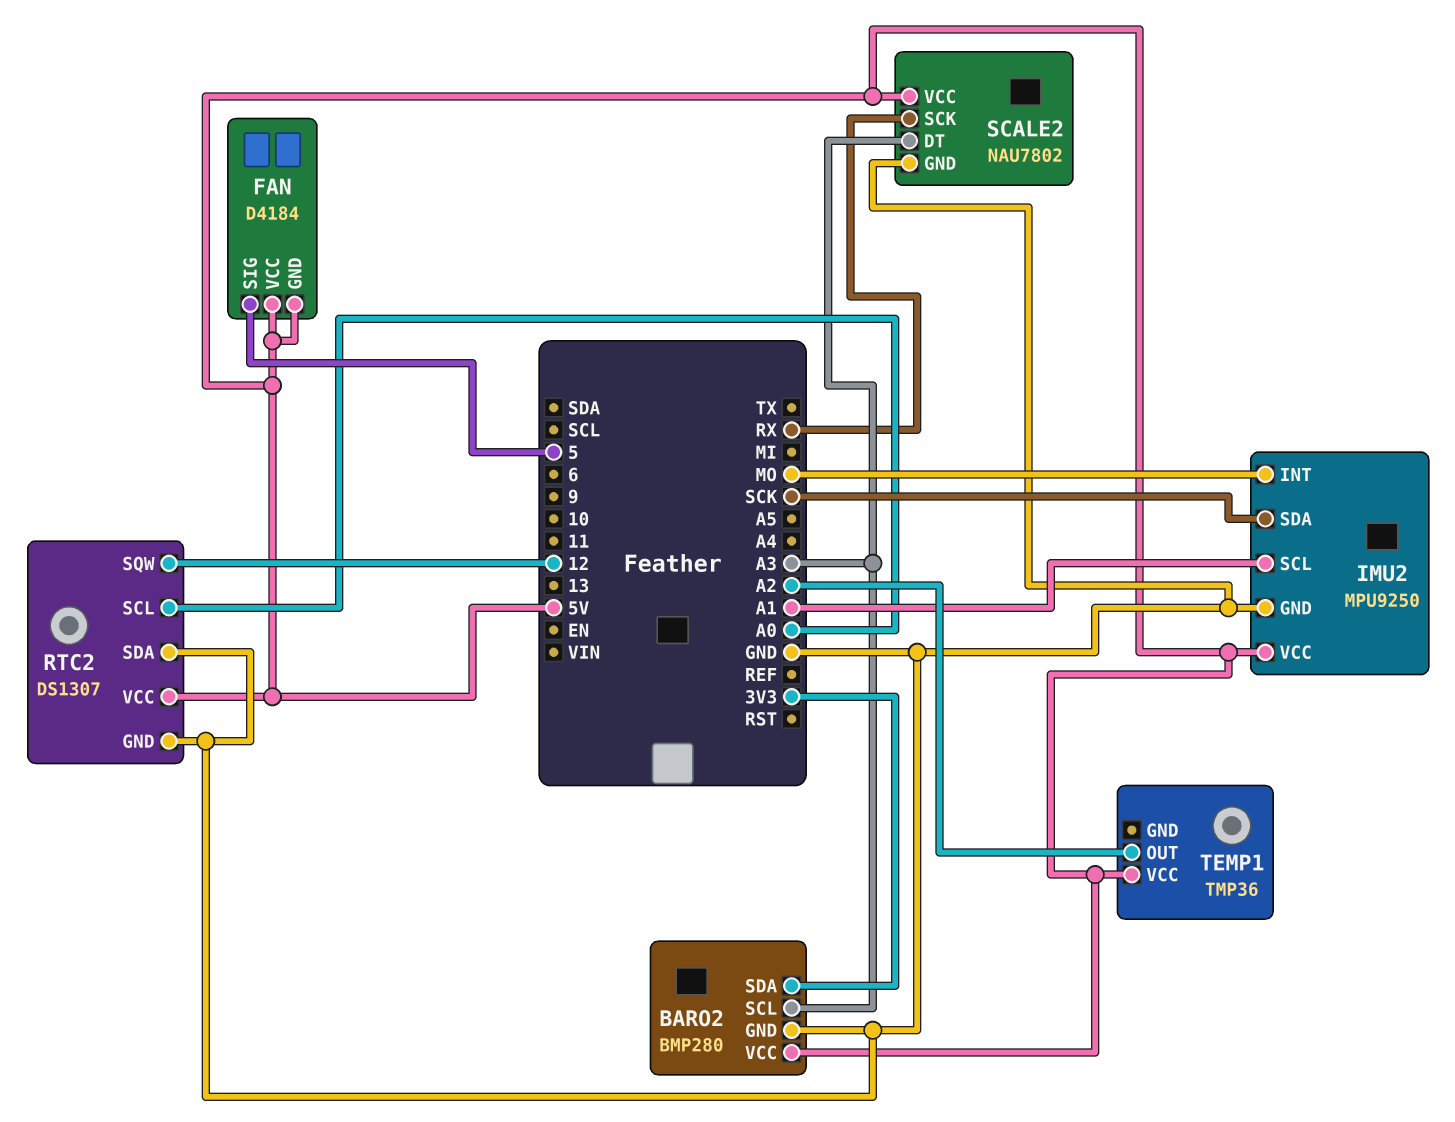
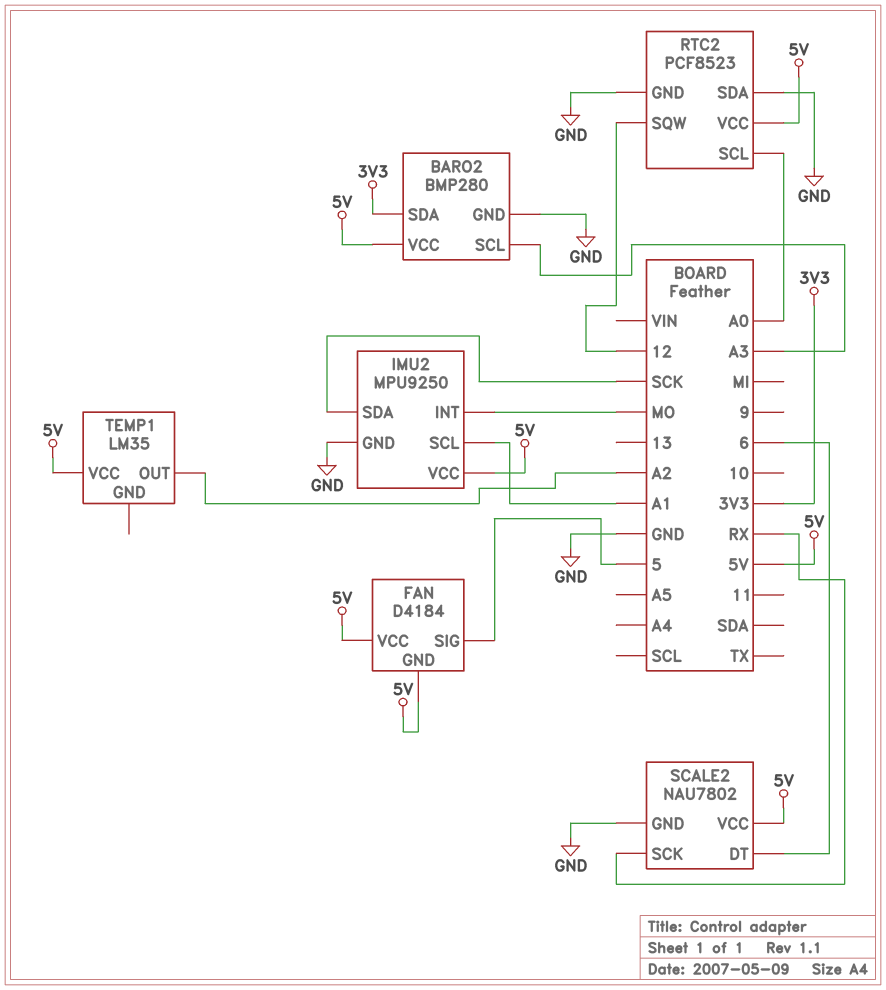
RTC2: DS1307 -> PCF8523
SCALE2 pin DT: A3 -> 6
TEMP1: TMP36 -> LM35

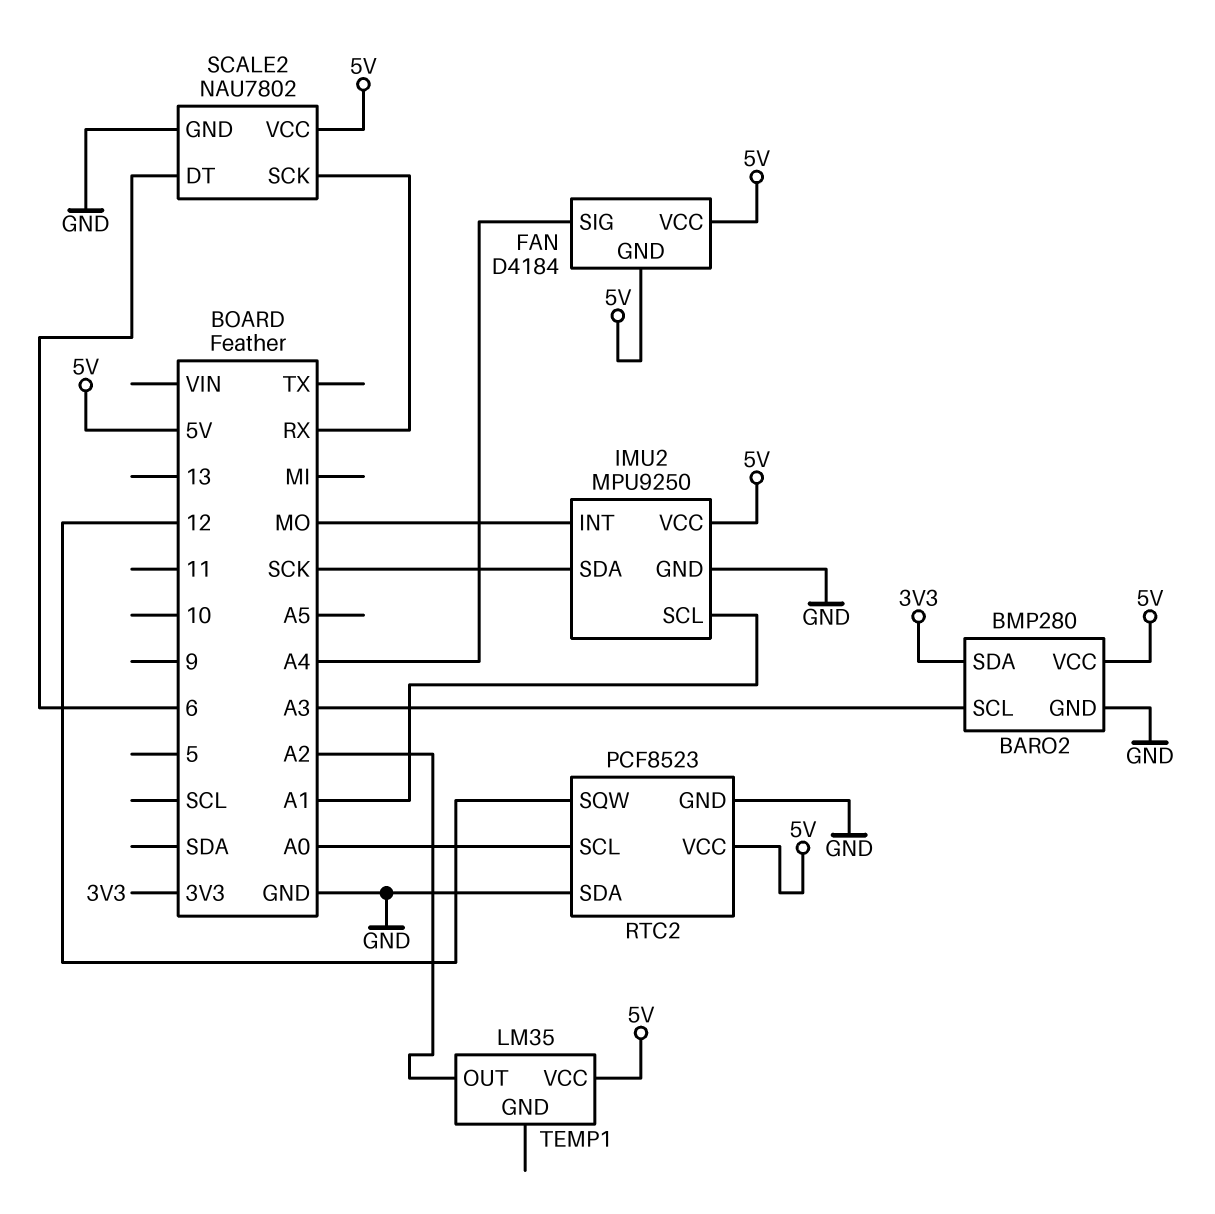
FAN pin SIG: 5 -> A4

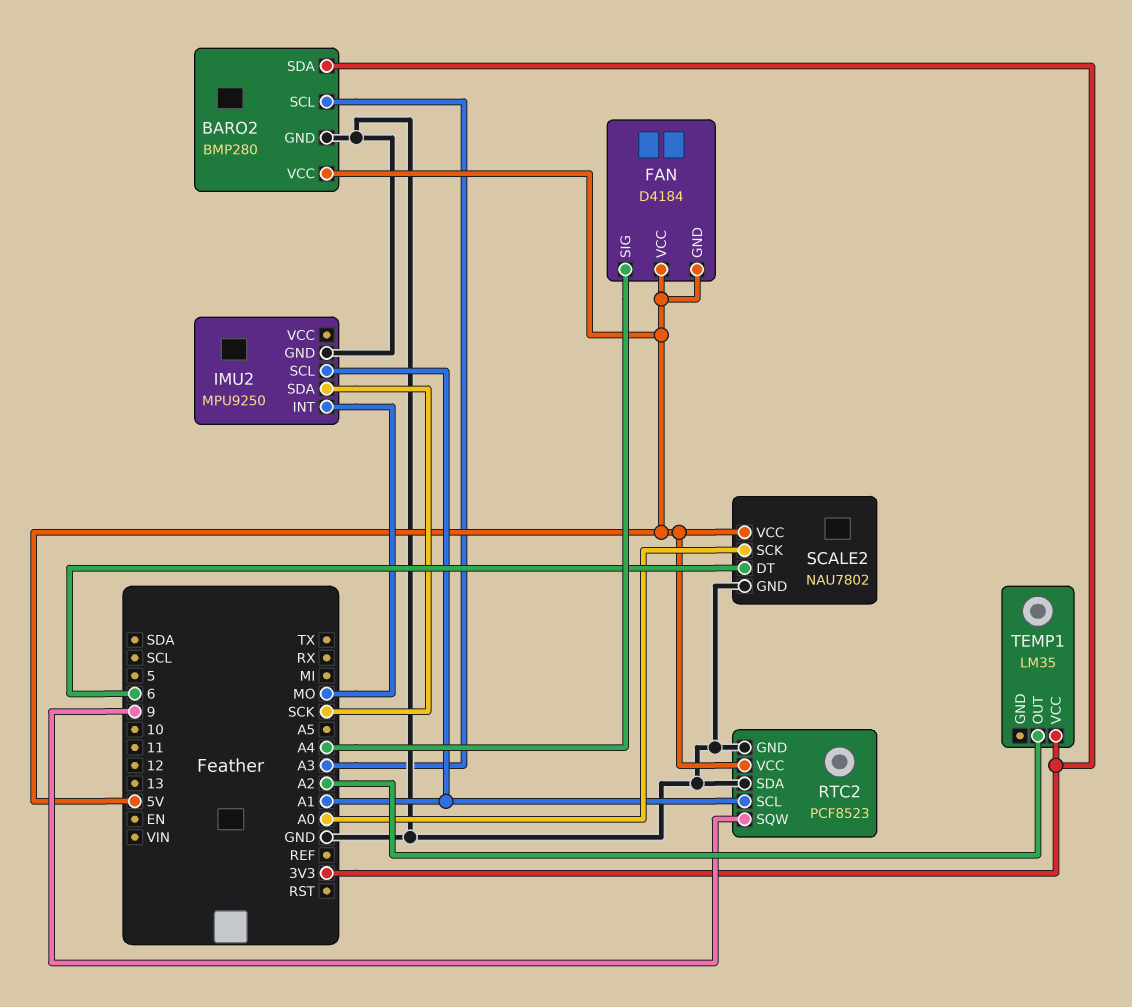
IMU2 pin VCC: 5V -> none
RTC2 pin SCL: A0 -> A1
RTC2 pin SQW: 12 -> 9
SCALE2 pin SCK: RX -> A0
TEMP1 pin VCC: 5V -> 3V3

